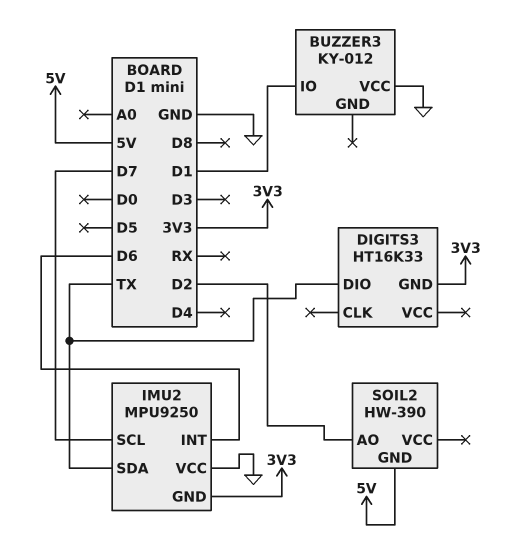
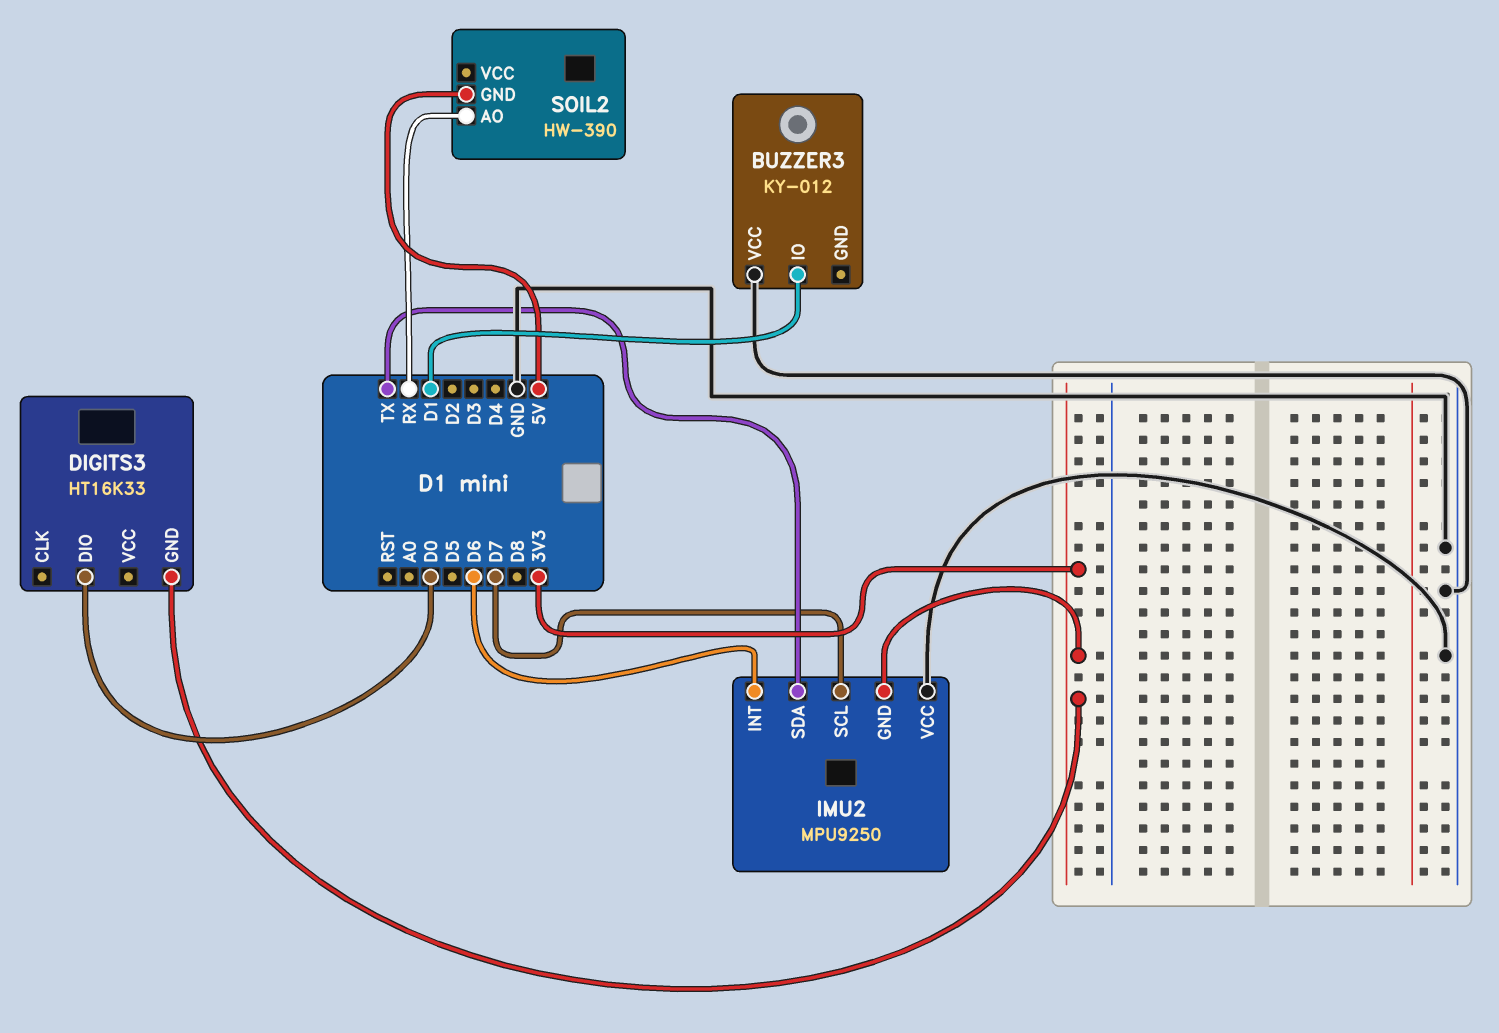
DIGITS3 pin DIO: TX -> D0
SOIL2 pin AO: D2 -> RX

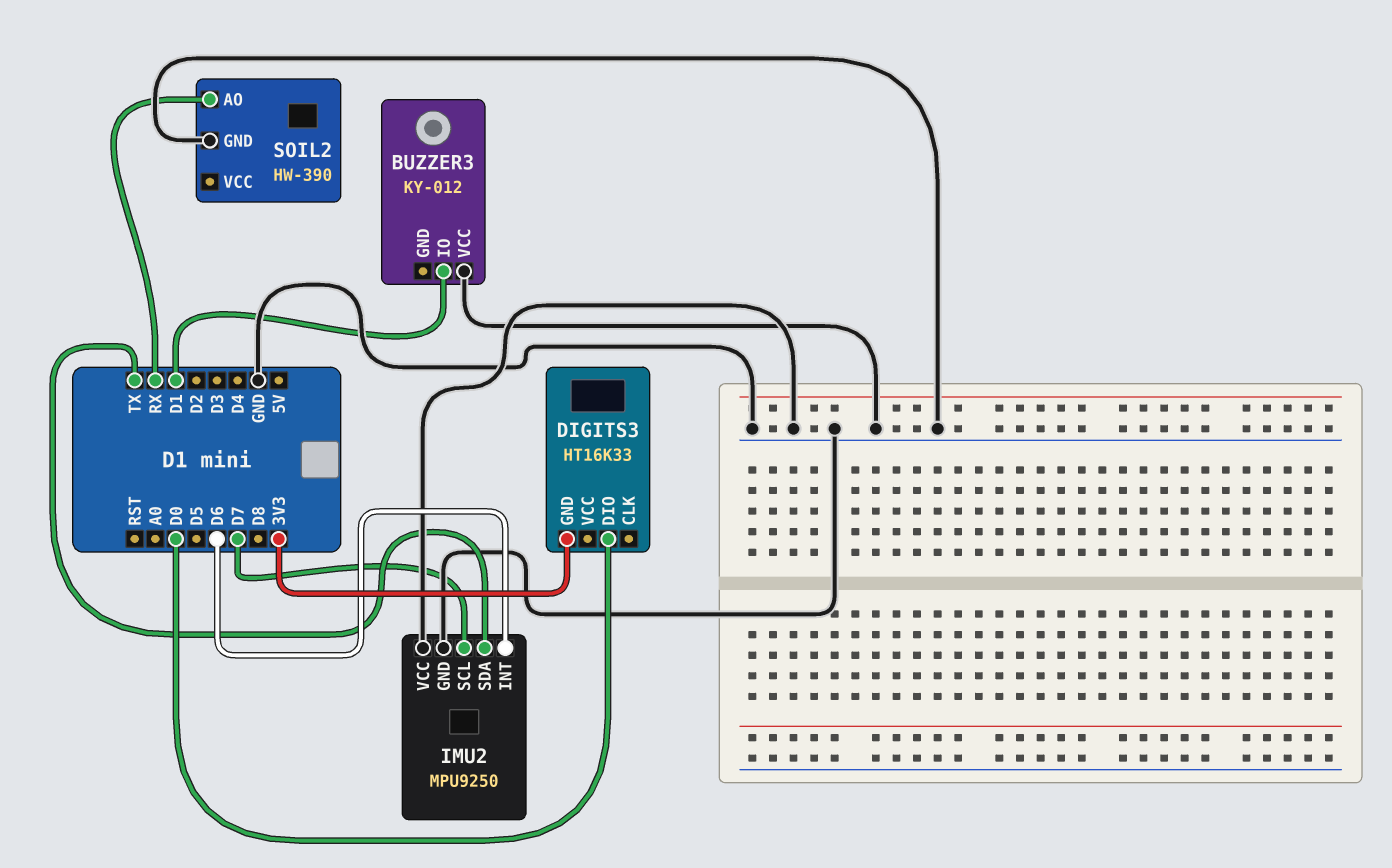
IMU2 pin GND: 3V3 -> GND
SOIL2 pin GND: 5V -> GND

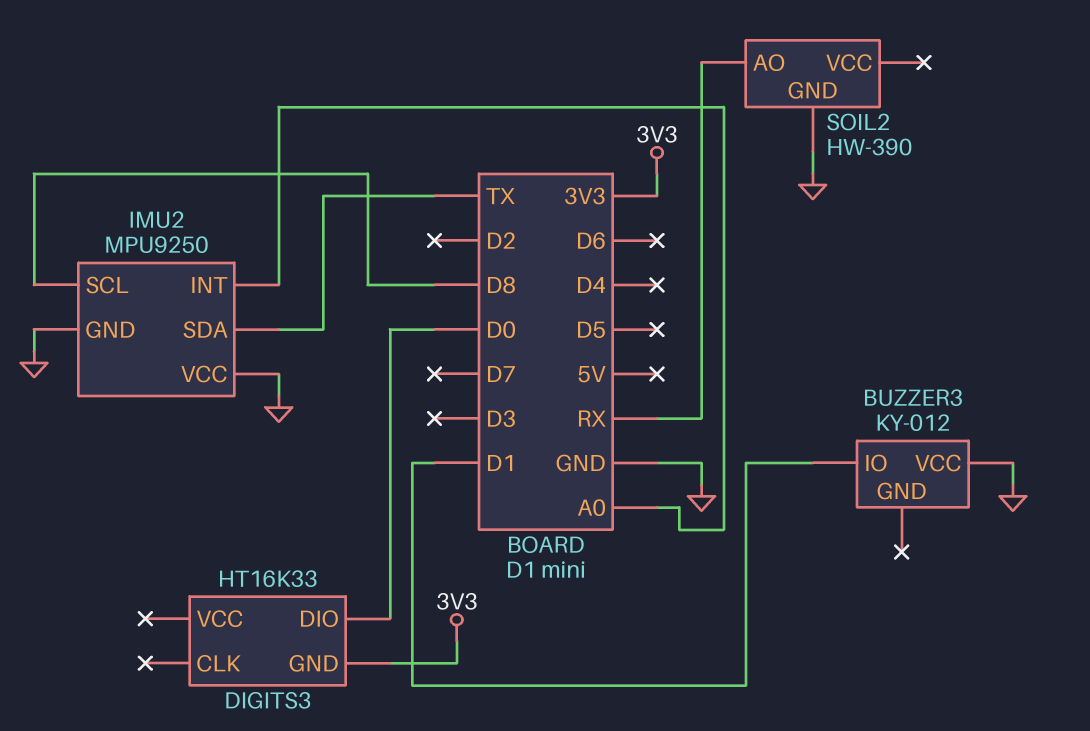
IMU2 pin INT: D6 -> A0
IMU2 pin SCL: D7 -> D8

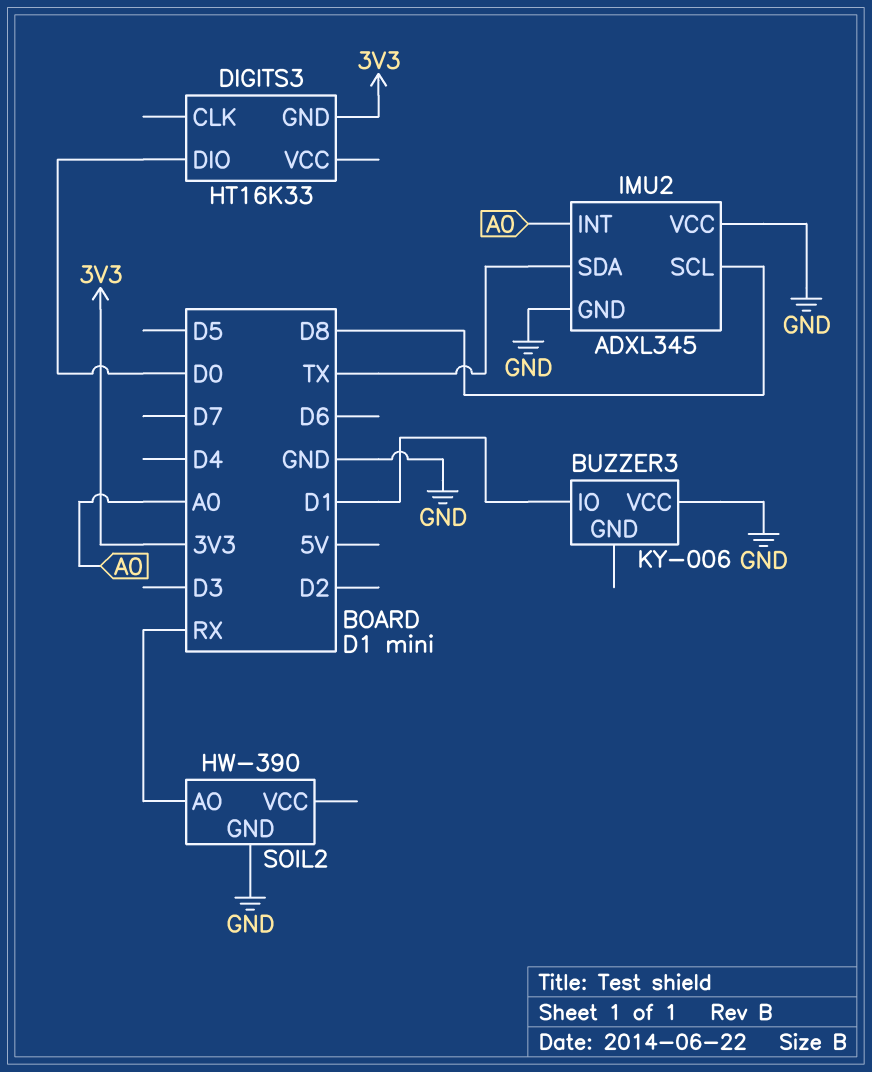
BUZZER3: KY-012 -> KY-006
IMU2: MPU9250 -> ADXL345

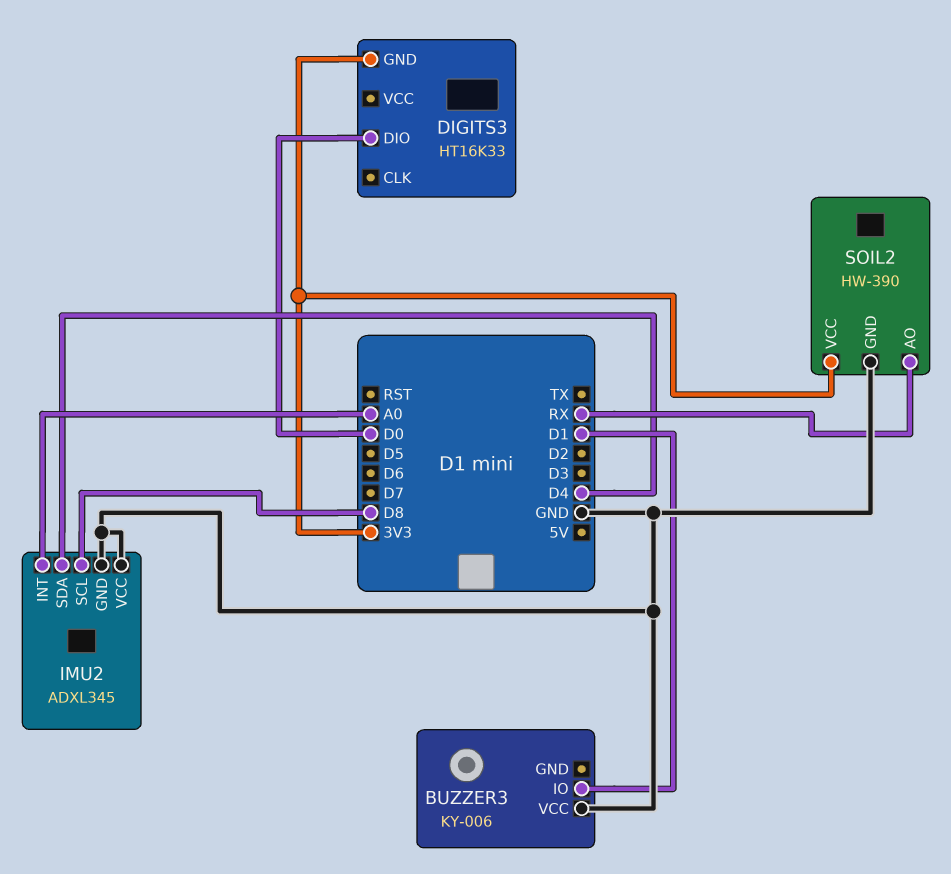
IMU2 pin SDA: TX -> D4
SOIL2 pin VCC: none -> 3V3

